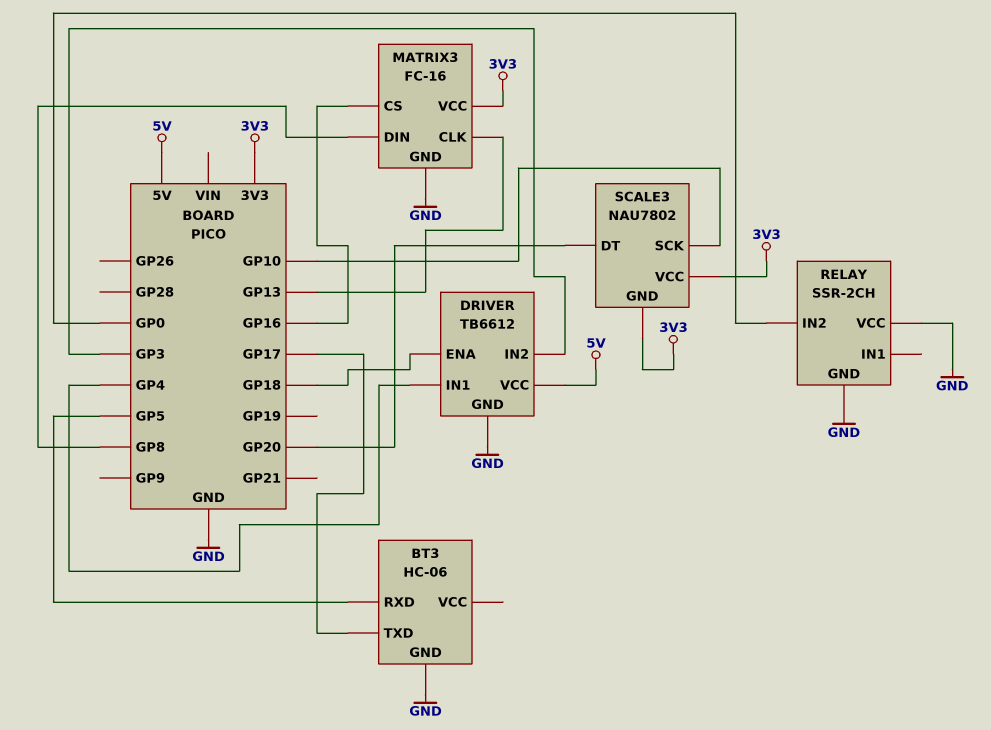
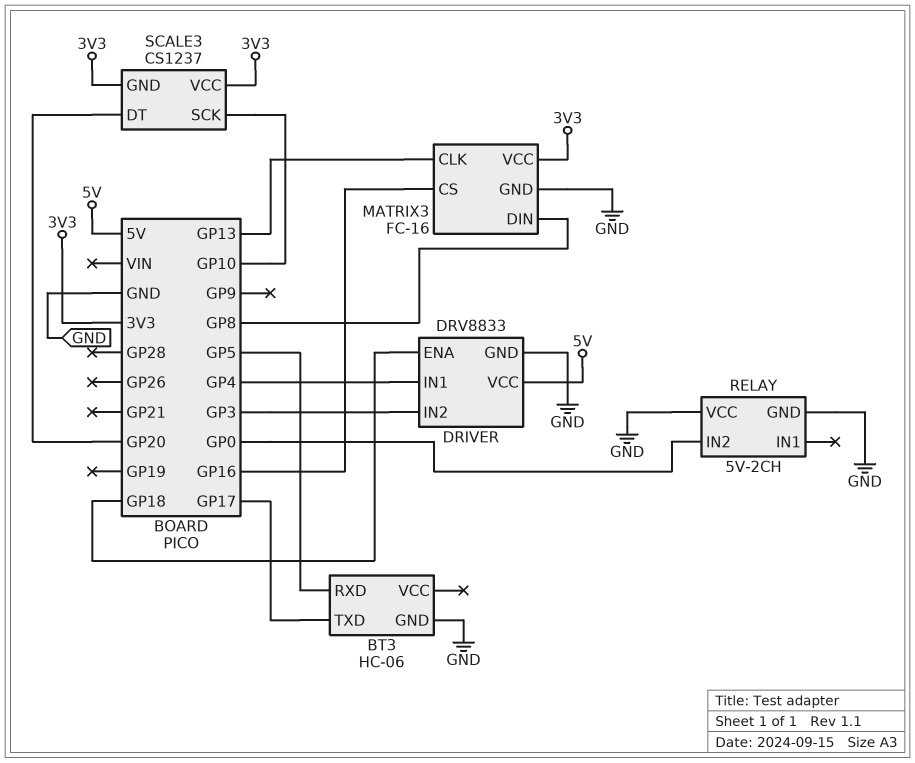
DRIVER: TB6612 -> DRV8833
RELAY: SSR-2CH -> 5V-2CH
SCALE3: NAU7802 -> CS1237

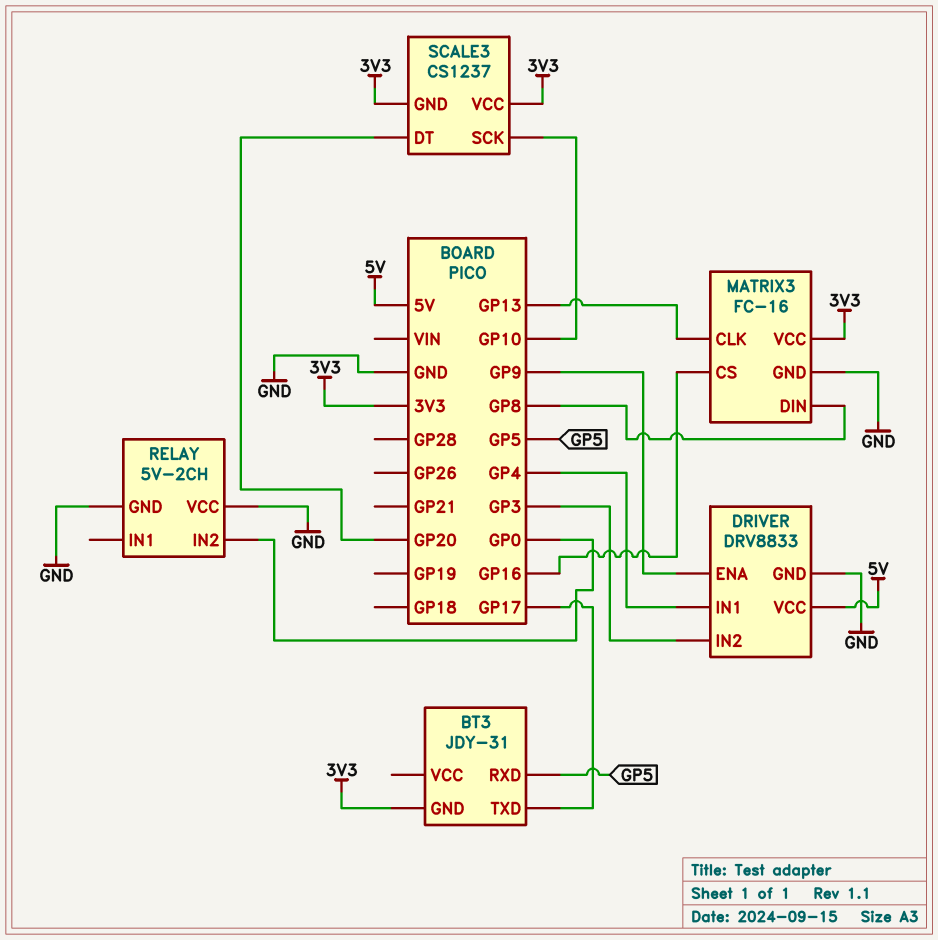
BT3: HC-06 -> JDY-31
BT3 pin GND: GND -> 3V3
DRIVER pin ENA: GP18 -> GP9

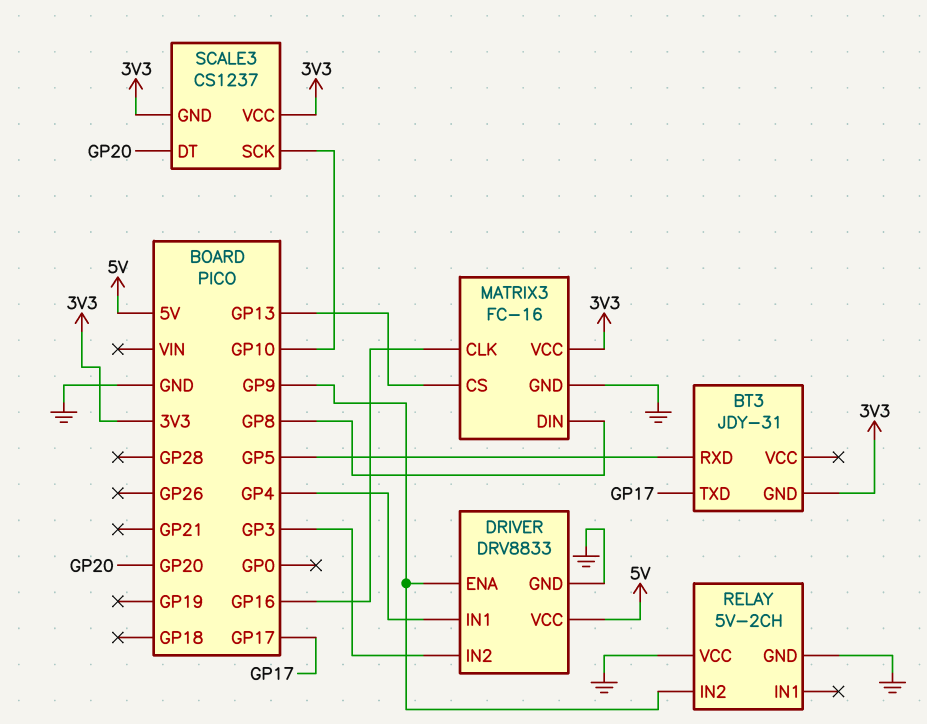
MATRIX3 pin CLK: GP13 -> GP16
MATRIX3 pin CS: GP16 -> GP13
RELAY pin IN2: GP0 -> GP9

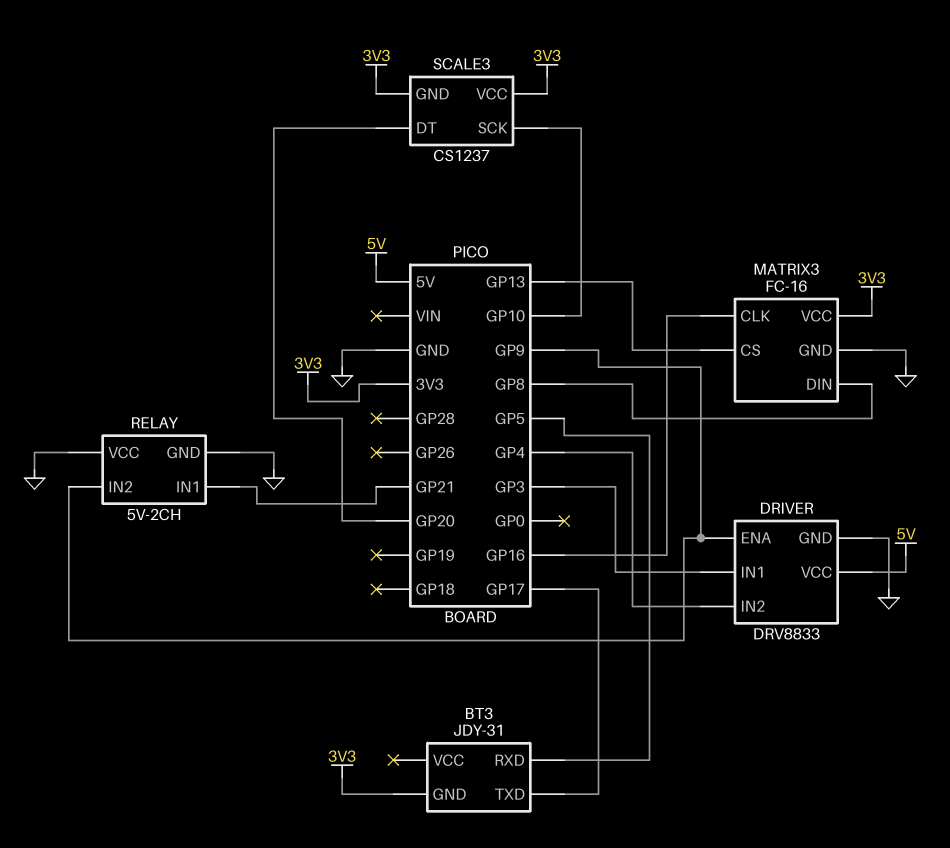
DRIVER pin IN1: GP4 -> GP3
DRIVER pin IN2: GP3 -> GP4
RELAY pin IN1: none -> GP21

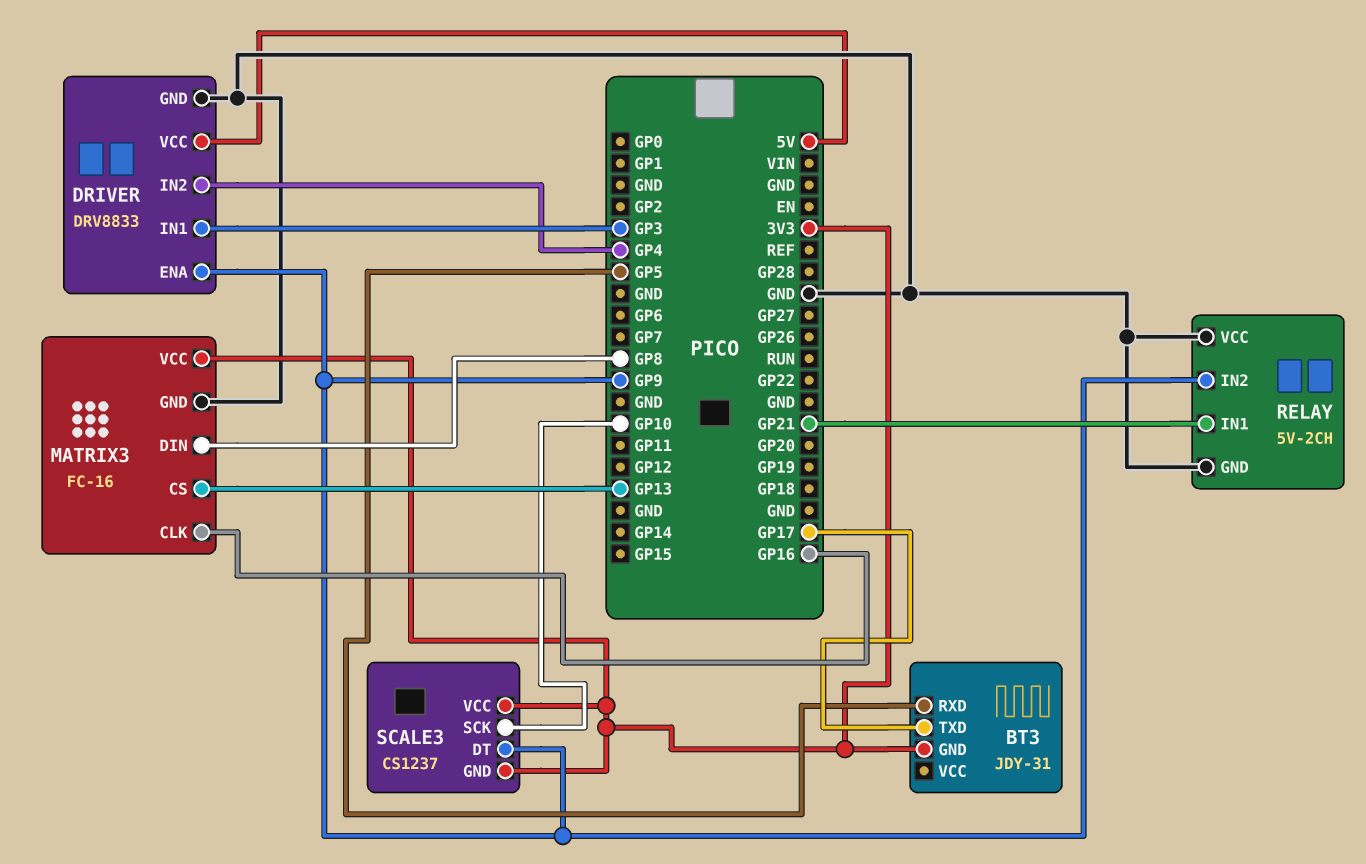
SCALE3 pin DT: GP20 -> GP9

